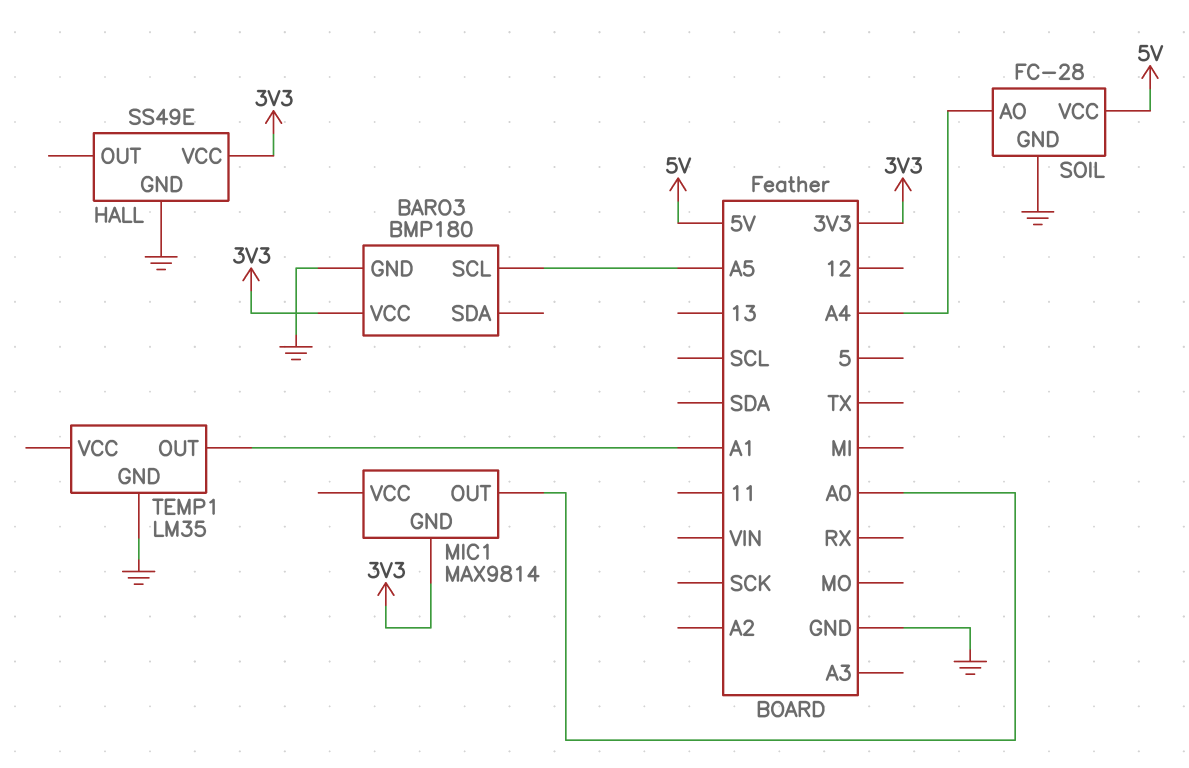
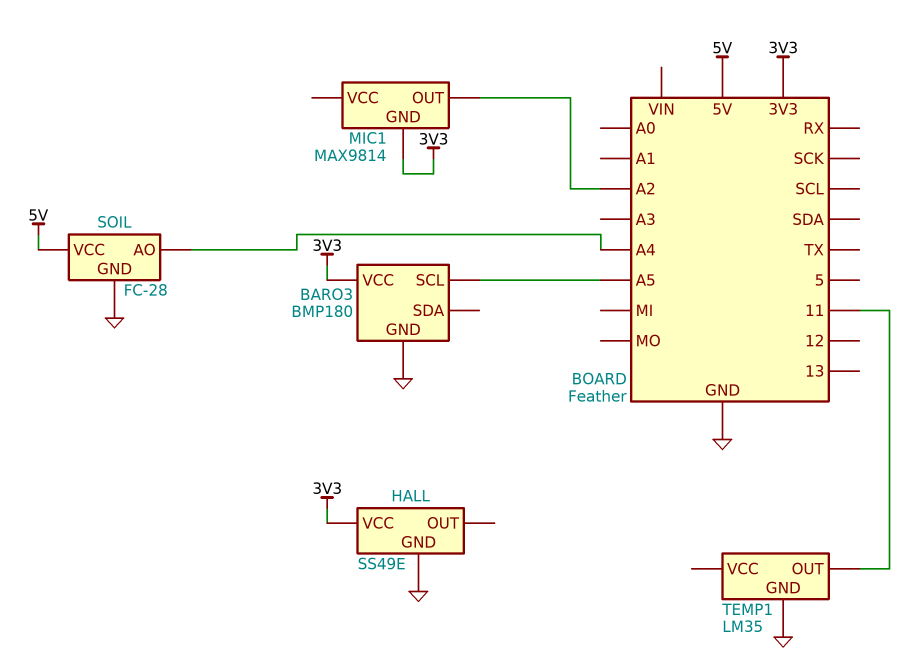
MIC1 pin OUT: A0 -> A2
TEMP1 pin OUT: A1 -> 11

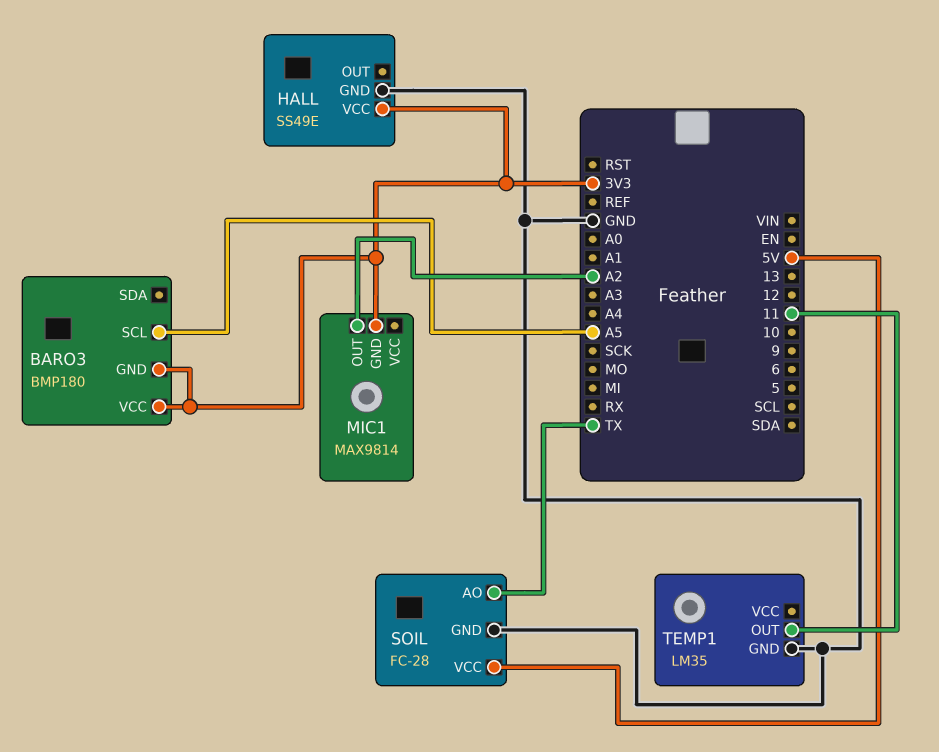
BARO3 pin GND: GND -> 3V3
SOIL pin AO: A4 -> TX

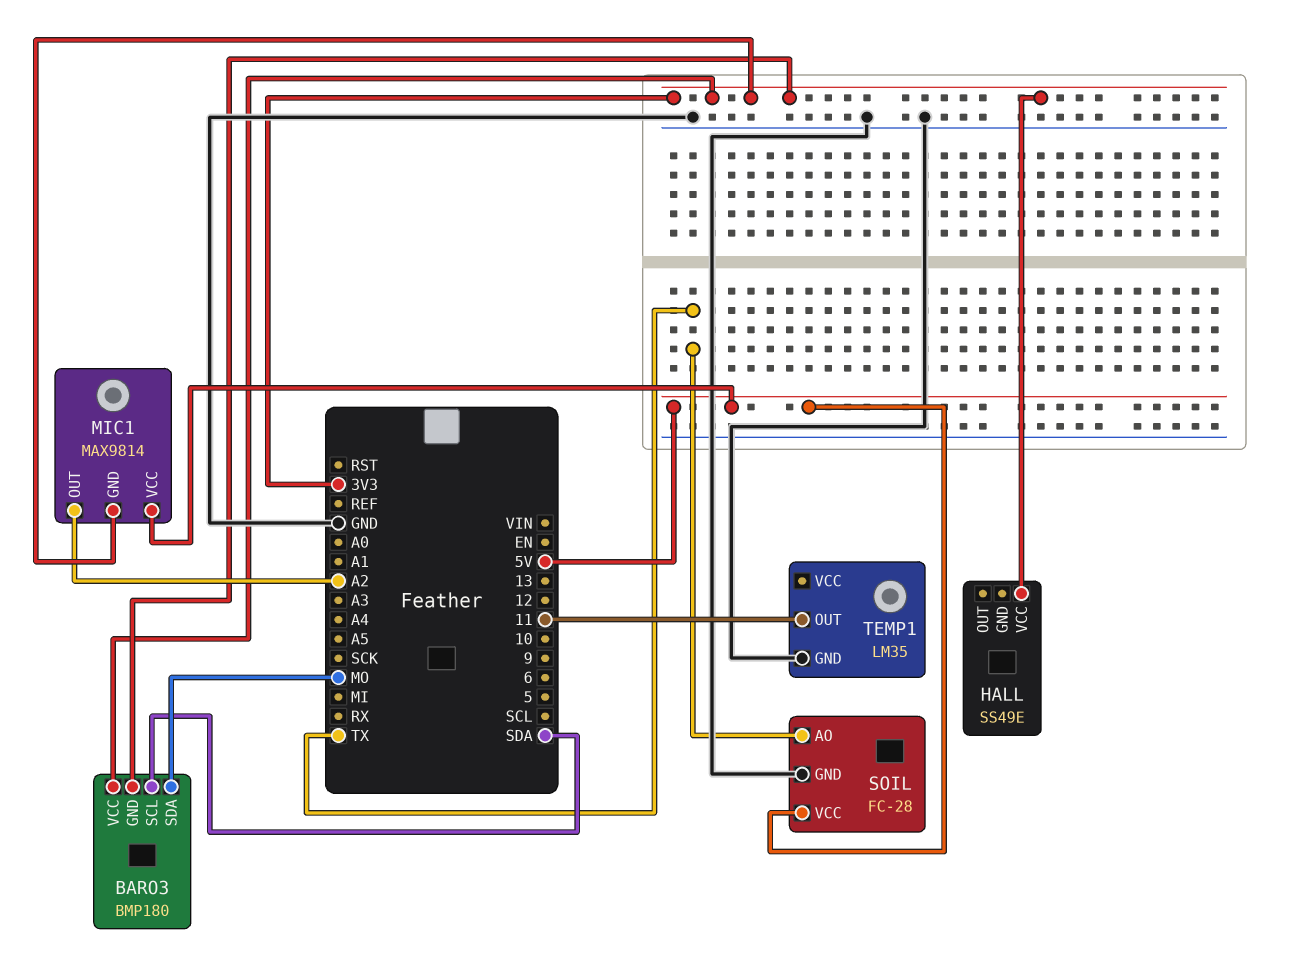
BARO3 pin SCL: A5 -> SDA
BARO3 pin SDA: none -> MO
HALL pin GND: GND -> none
MIC1 pin VCC: none -> 5V

